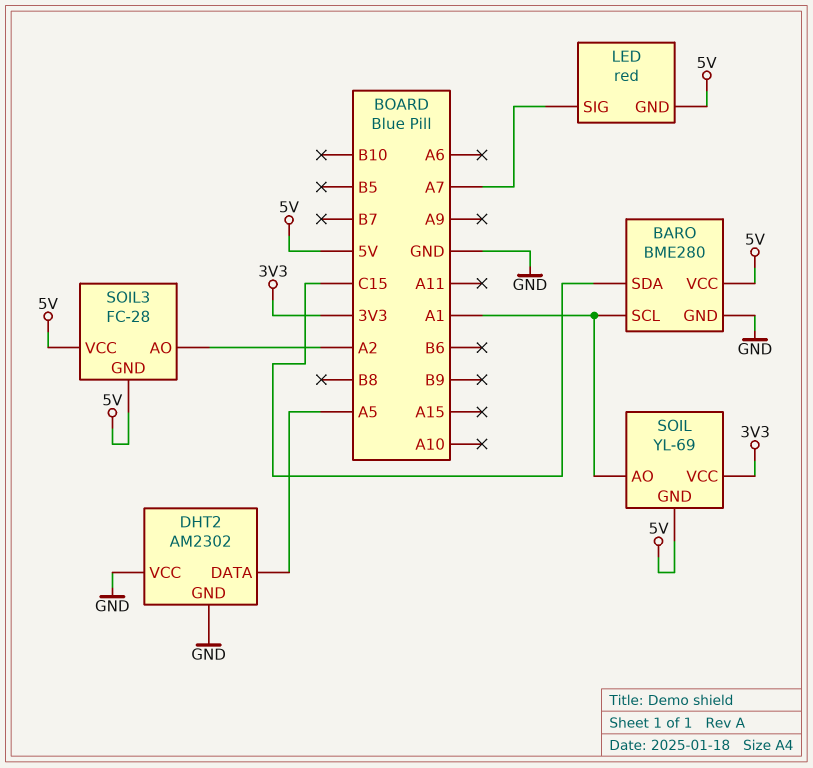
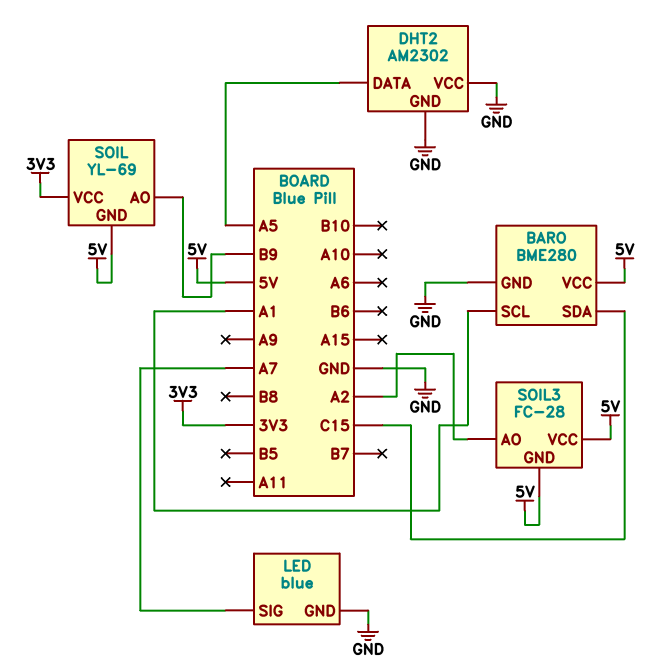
LED: red -> blue
LED pin GND: 5V -> GND
SOIL pin AO: A1 -> B9

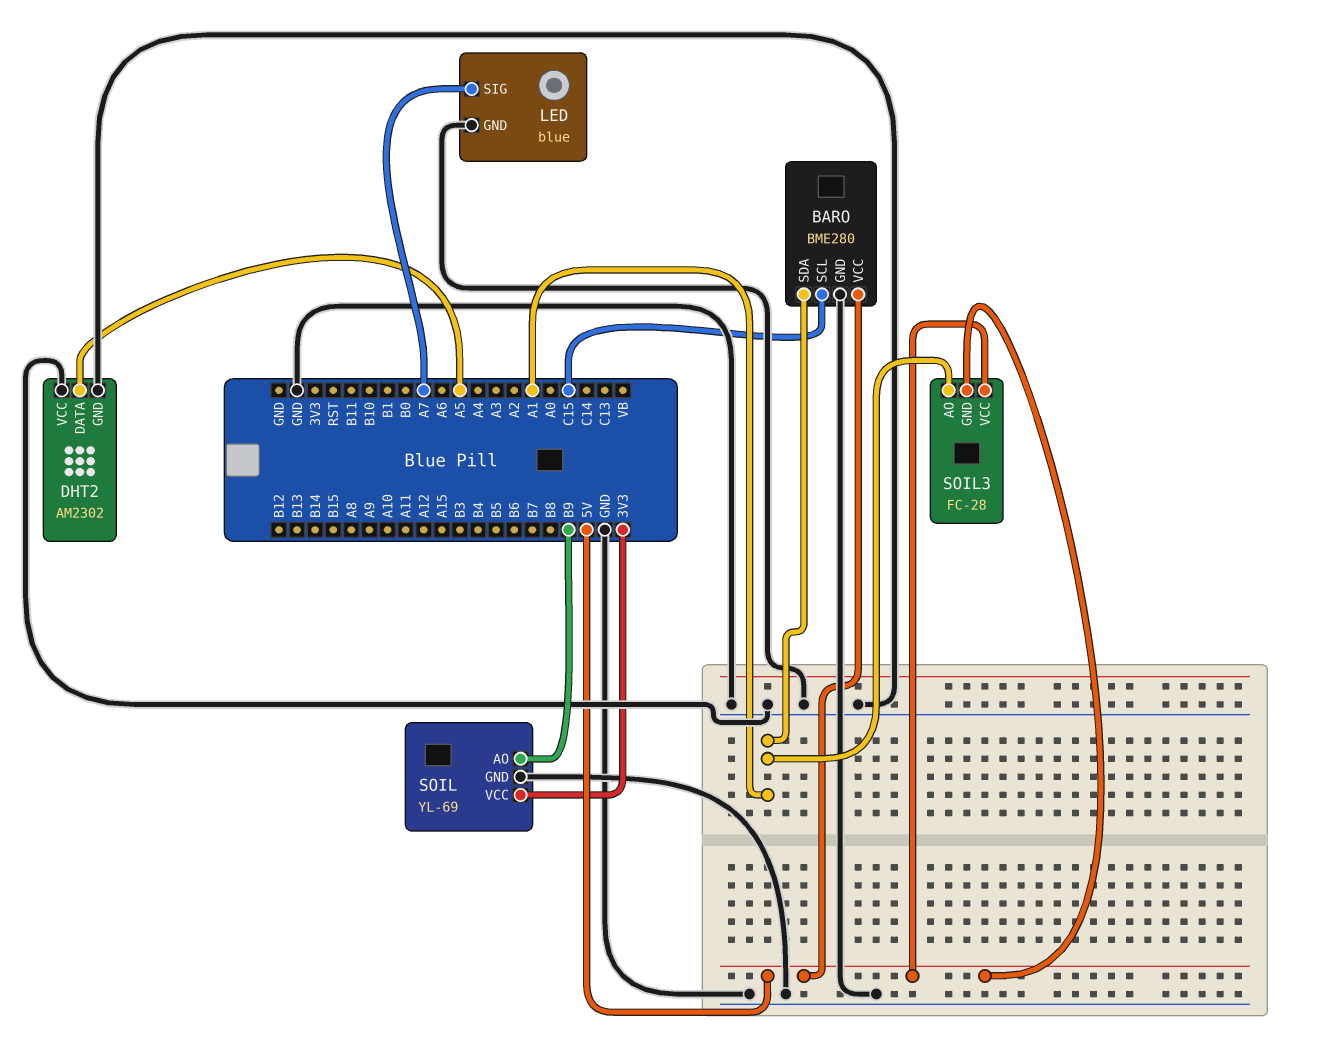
BARO pin SCL: A1 -> C15
BARO pin SDA: C15 -> A1
SOIL pin GND: 5V -> GND
SOIL3 pin AO: A2 -> A1

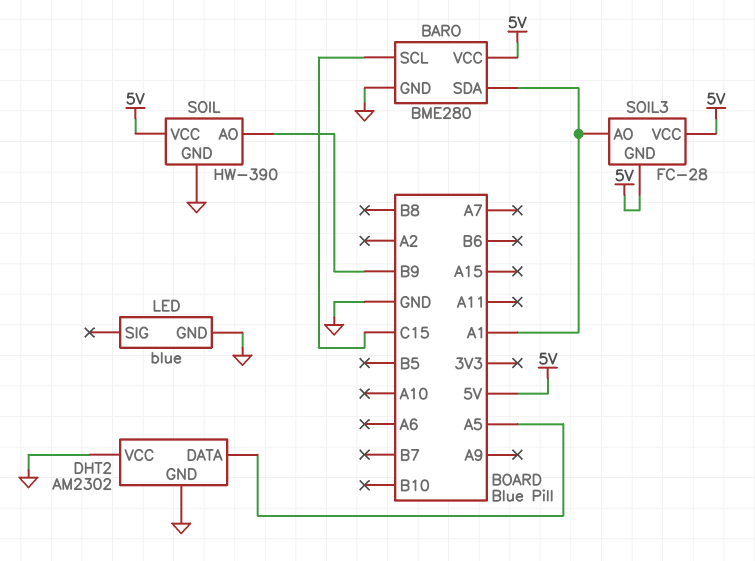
LED pin SIG: A7 -> none
SOIL: YL-69 -> HW-390
SOIL pin VCC: 3V3 -> 5V

